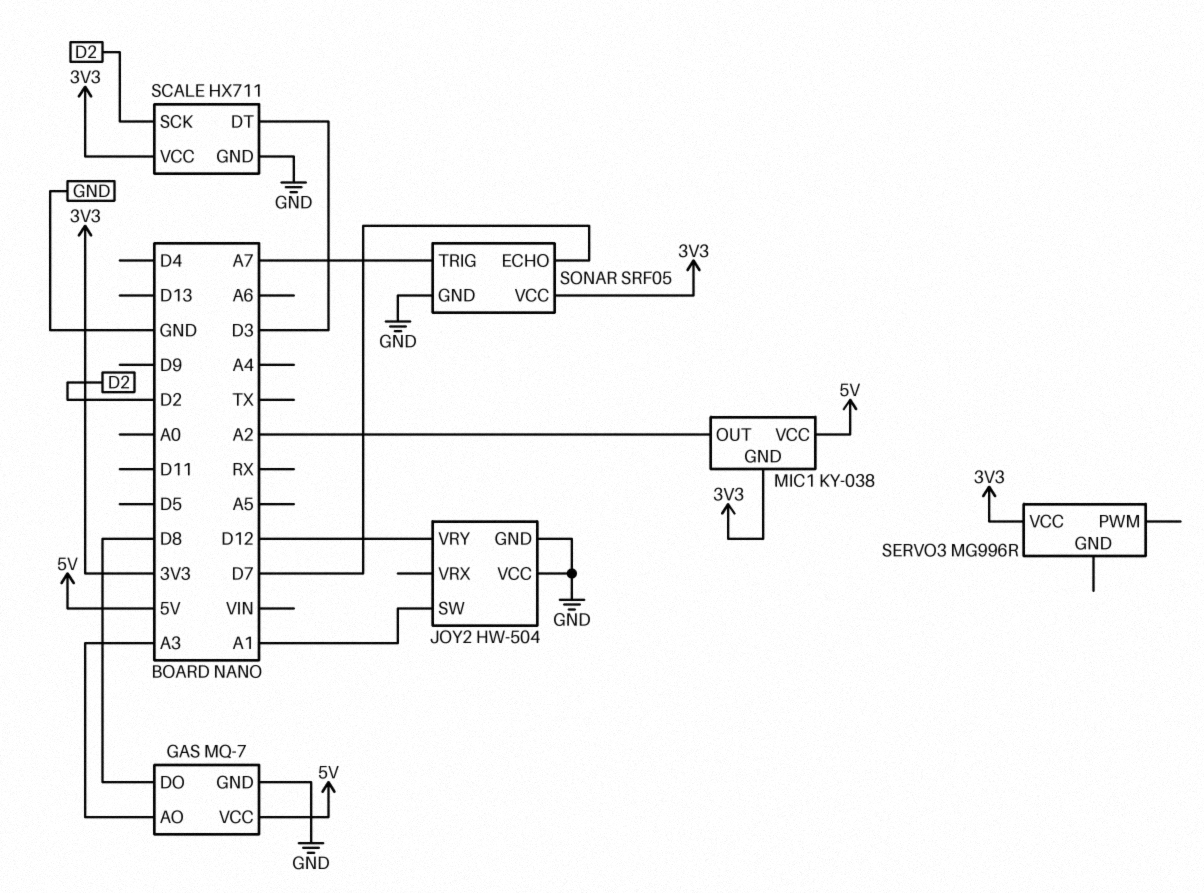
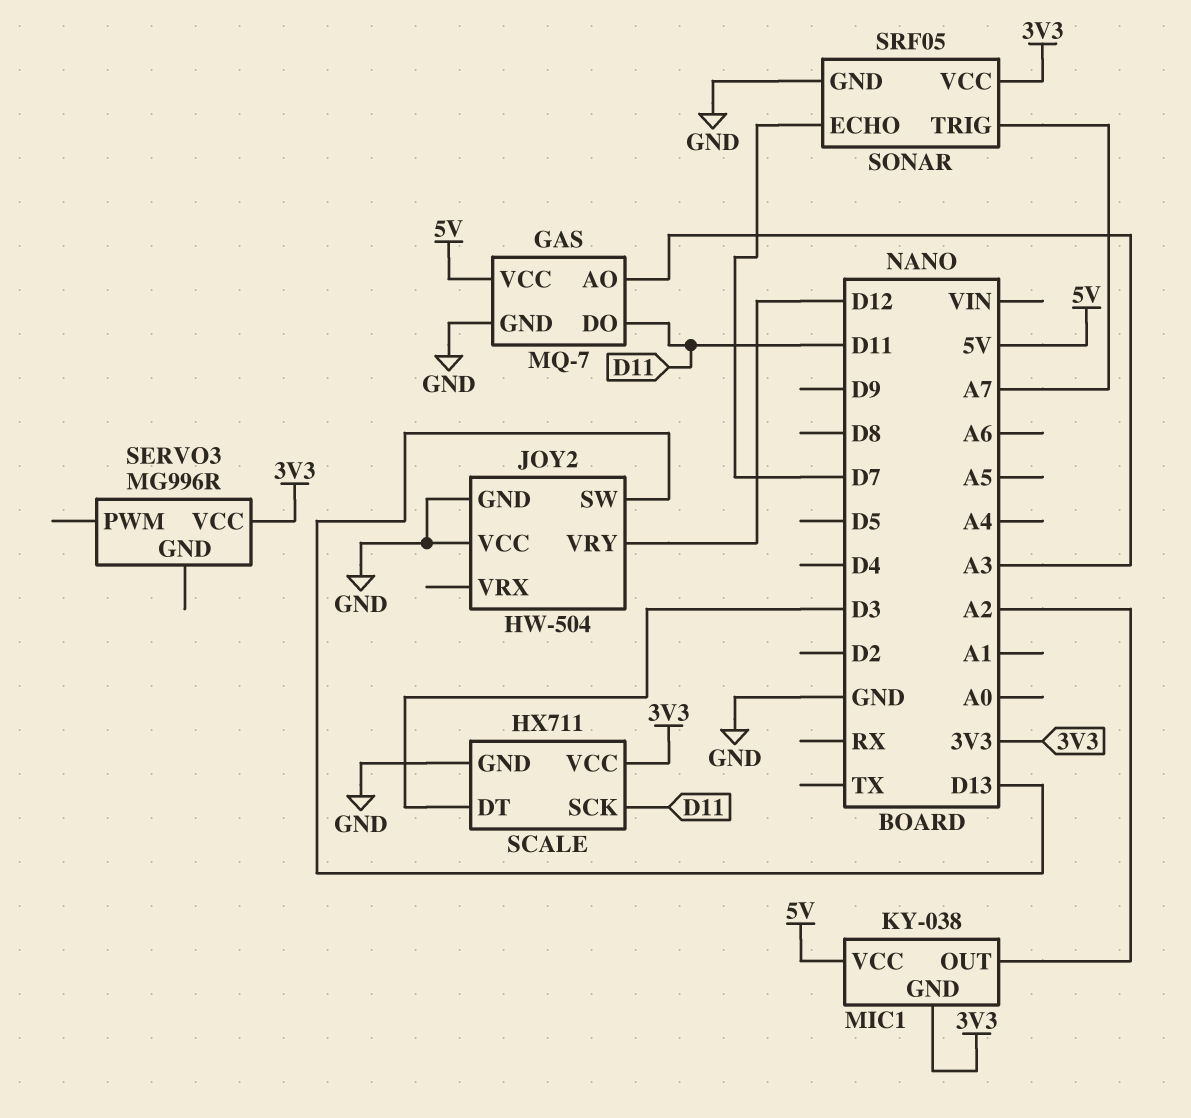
GAS pin DO: D8 -> D11
JOY2 pin SW: A1 -> D13
SCALE pin SCK: D2 -> D11

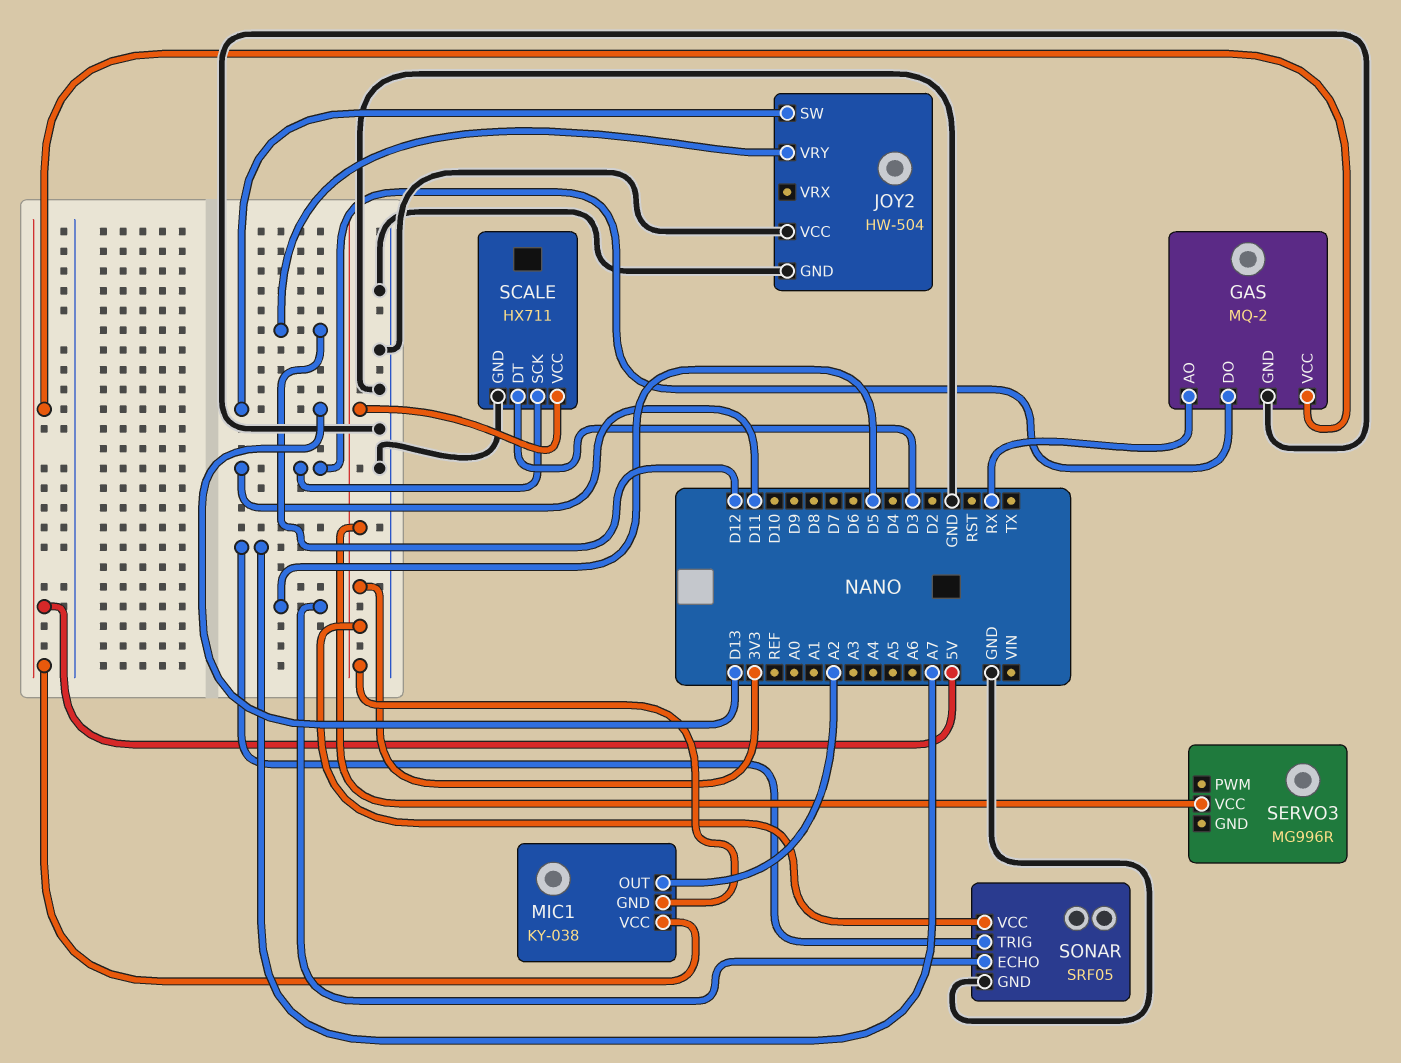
GAS: MQ-7 -> MQ-2
GAS pin AO: A3 -> RX
SONAR pin ECHO: D7 -> D5

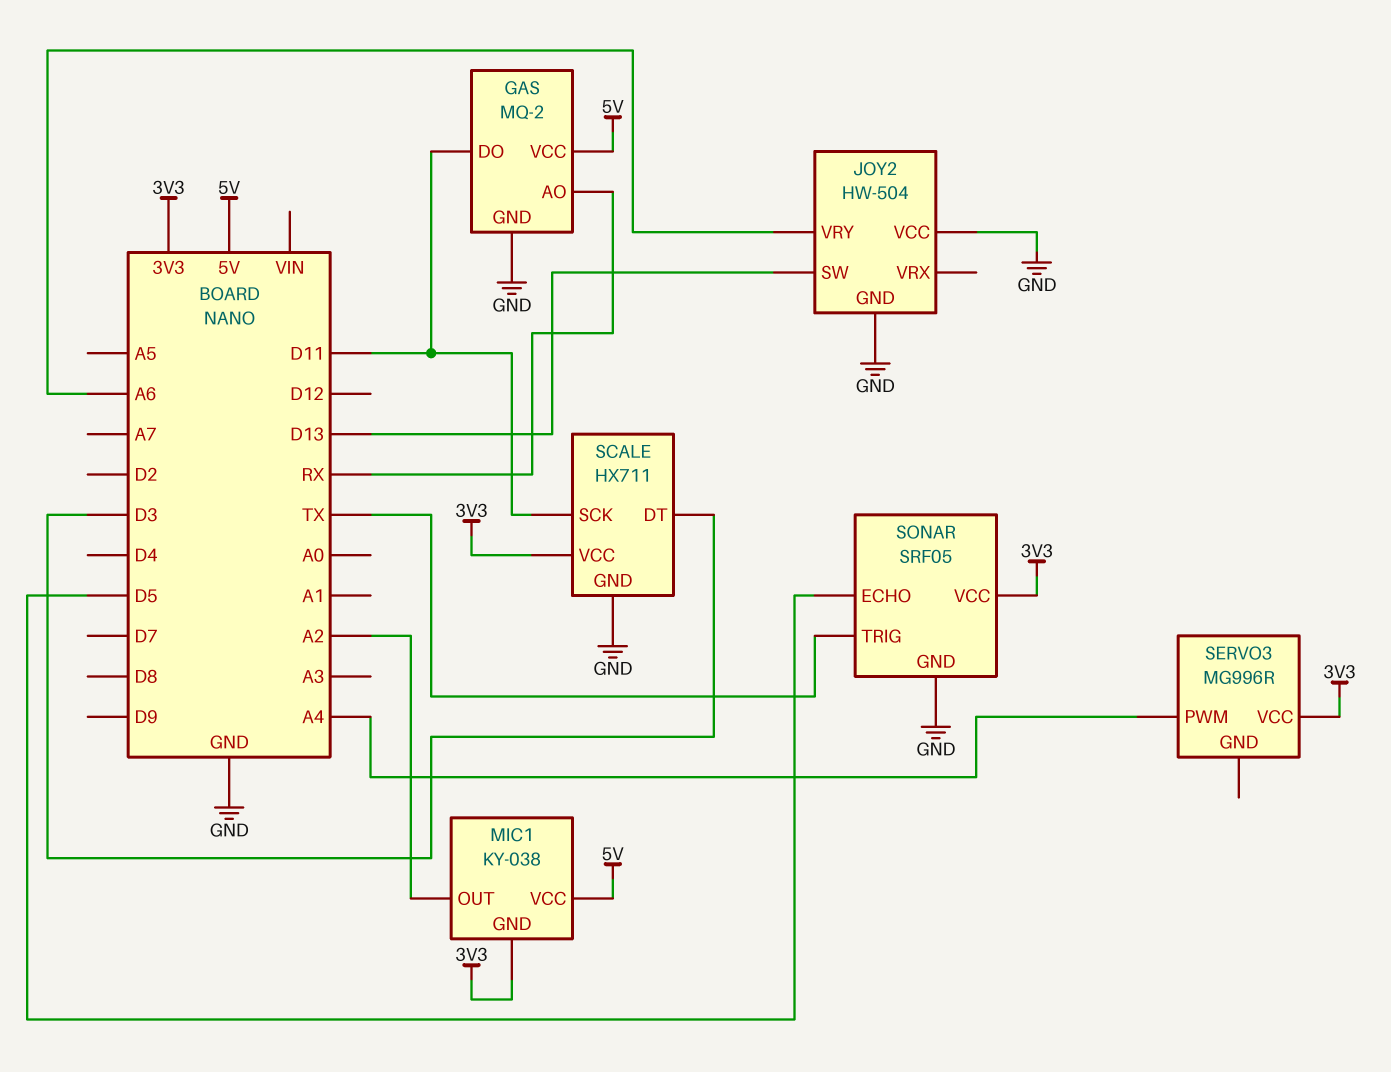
JOY2 pin VRY: D12 -> A6
SERVO3 pin PWM: none -> A4
SONAR pin TRIG: A7 -> TX

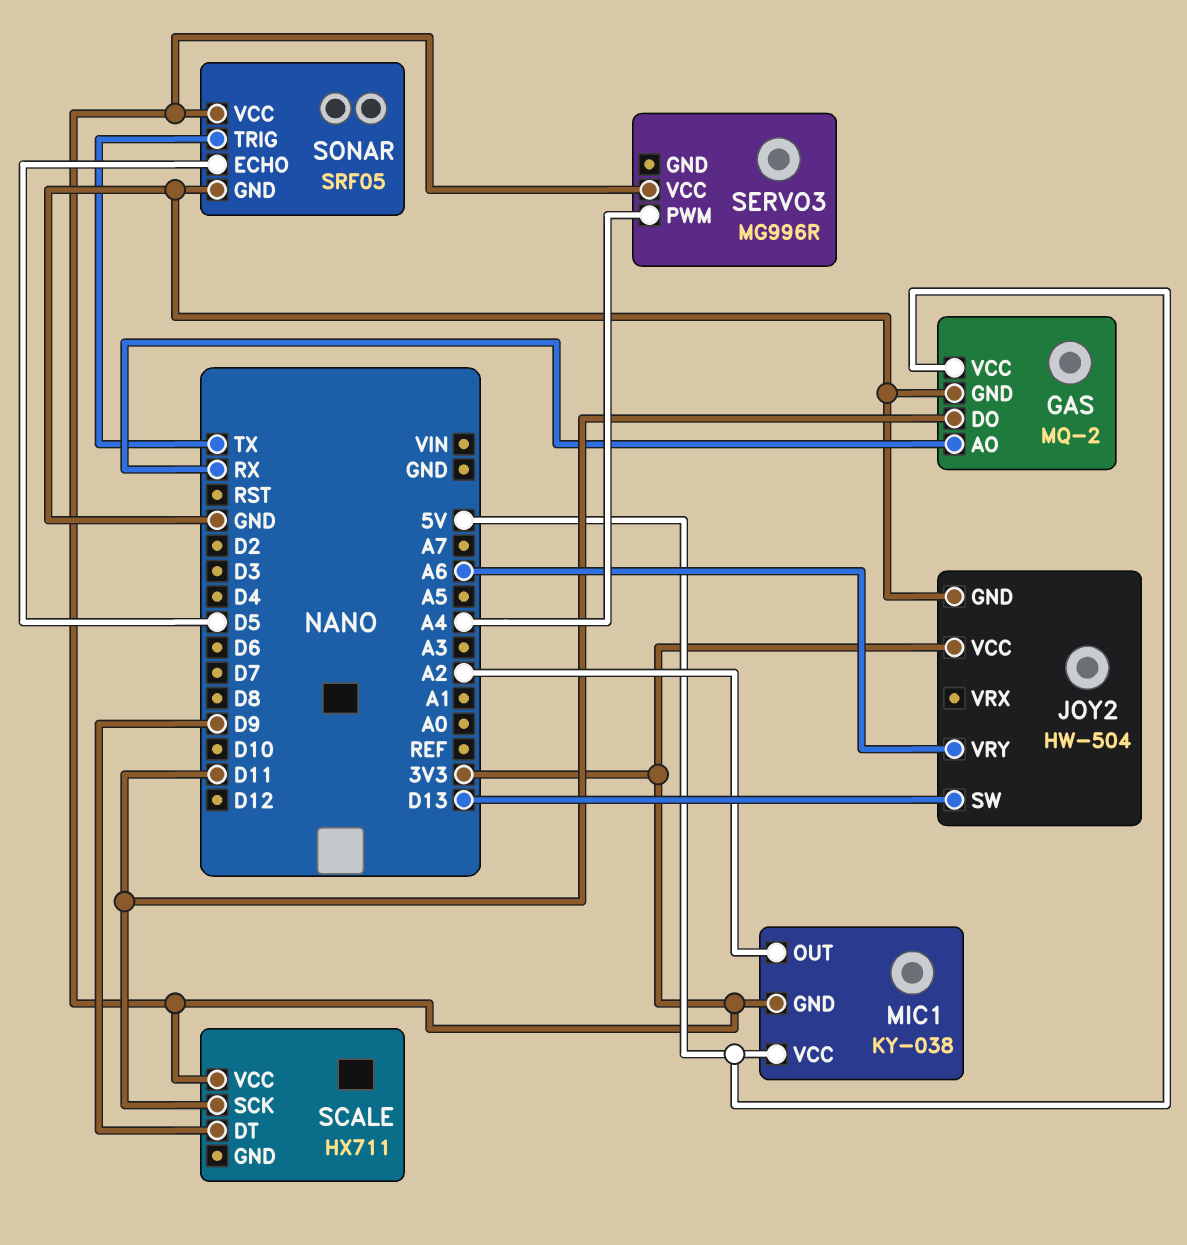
JOY2 pin VCC: GND -> 3V3
SCALE pin DT: D3 -> D9
SCALE pin GND: GND -> none

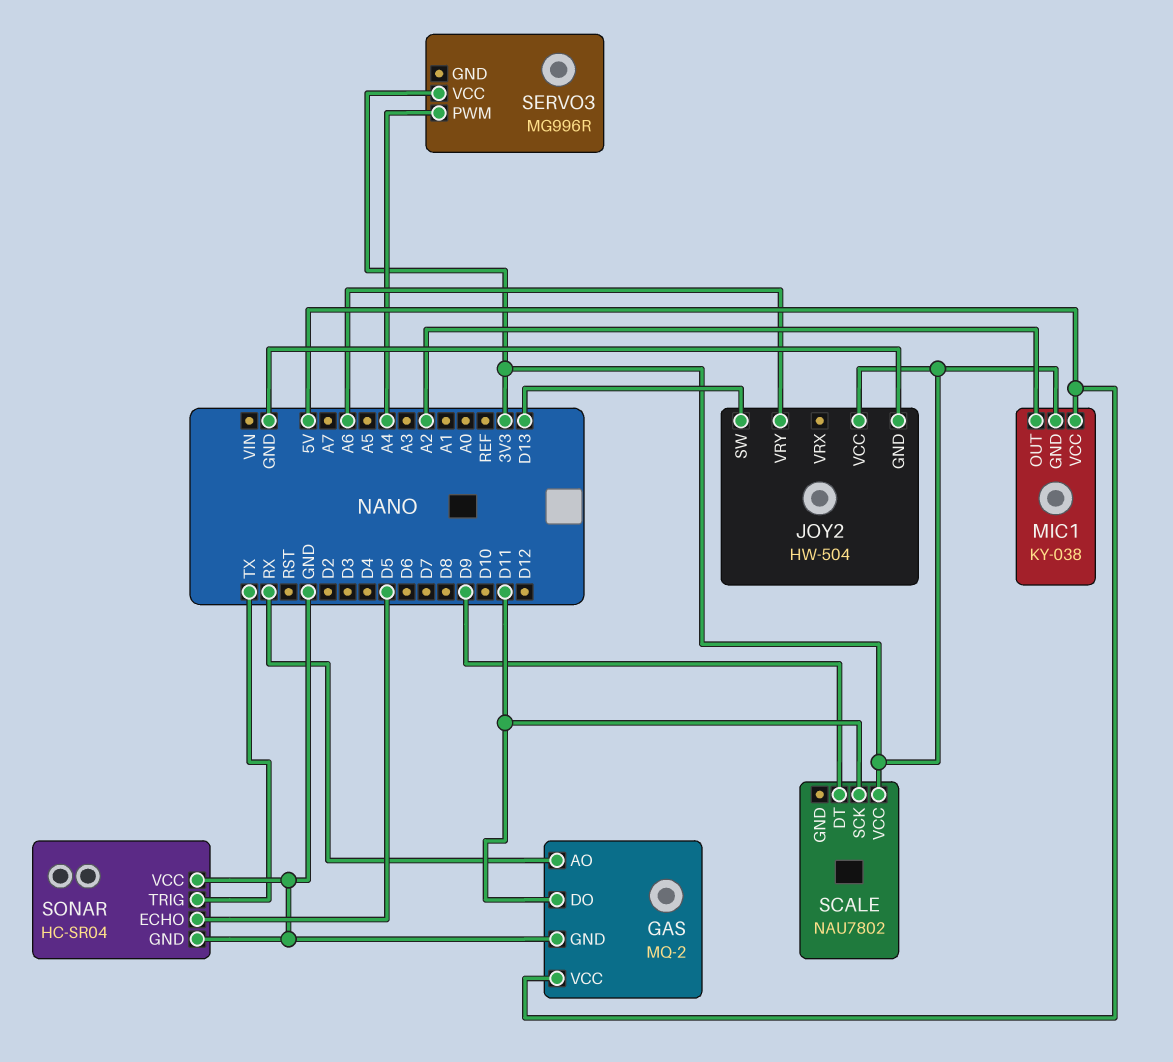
SCALE: HX711 -> NAU7802
SONAR: SRF05 -> HC-SR04
SONAR pin VCC: 3V3 -> GND

